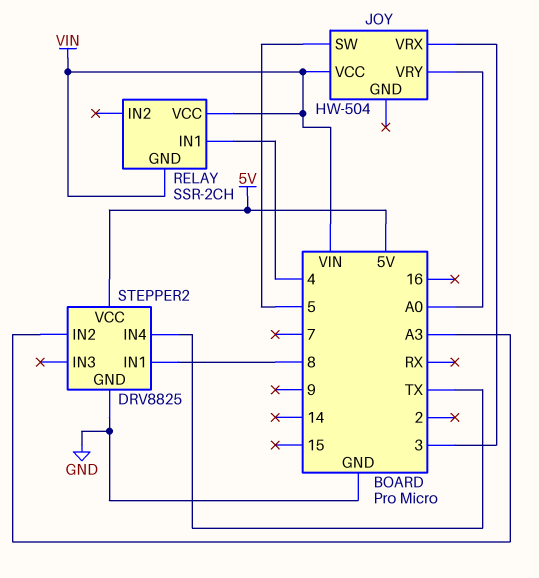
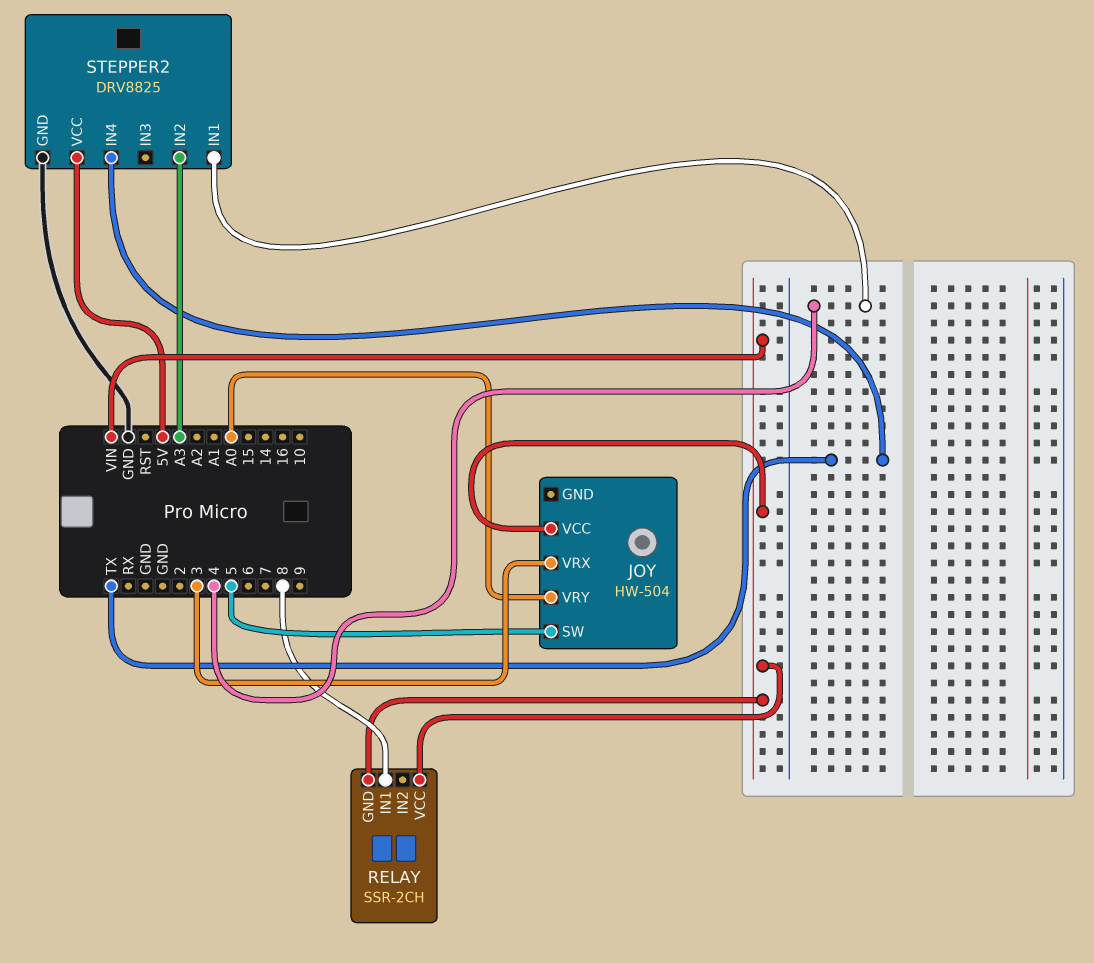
RELAY pin IN1: 4 -> 8
STEPPER2 pin IN1: 8 -> 4

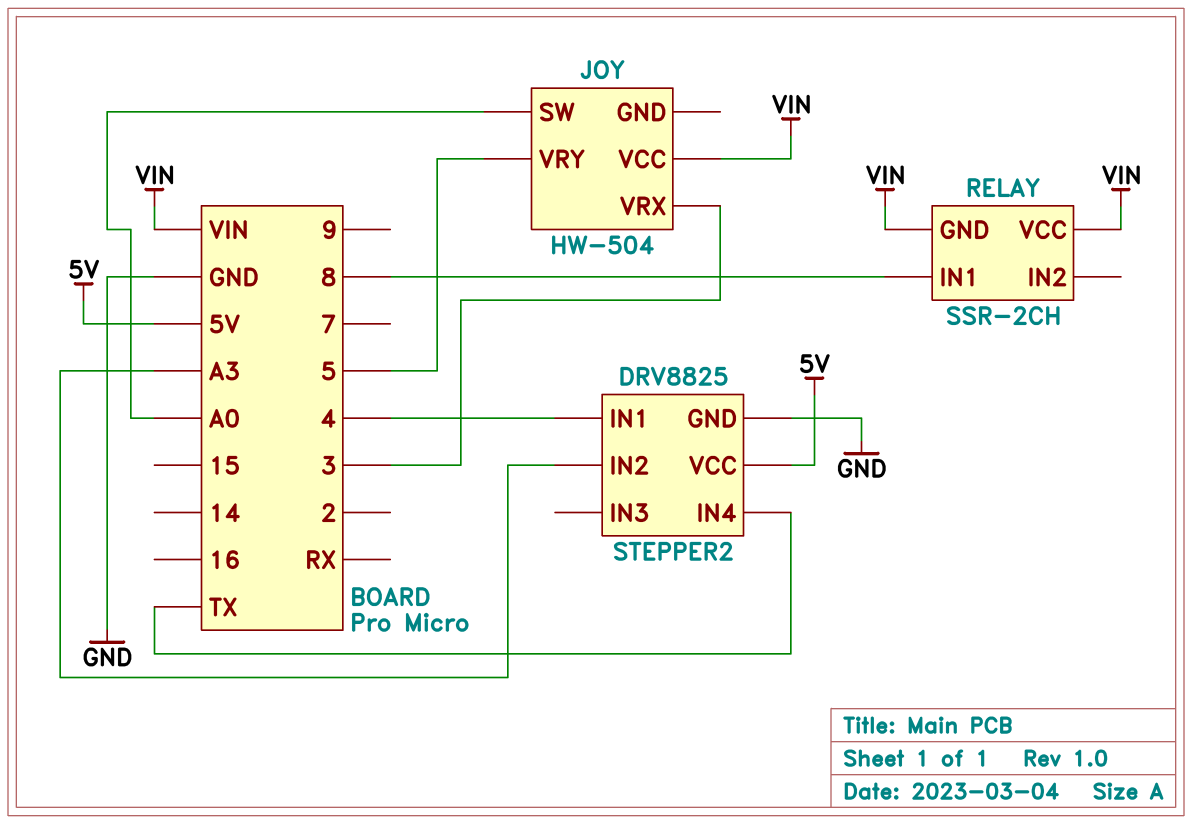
JOY pin SW: 5 -> A0
JOY pin VRY: A0 -> 5

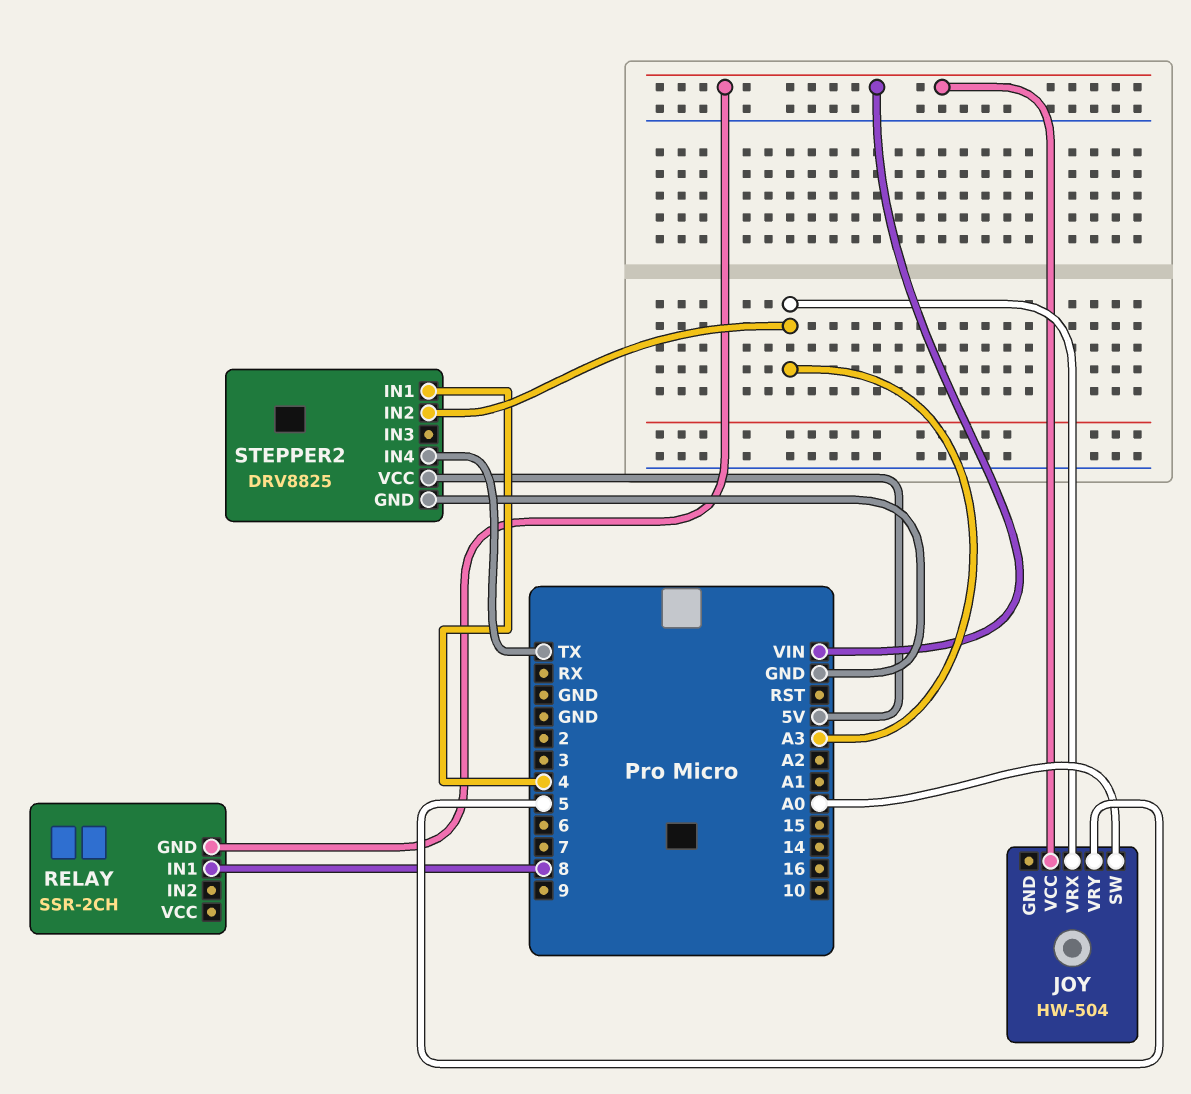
JOY pin VRX: 3 -> A3
RELAY pin VCC: VIN -> none

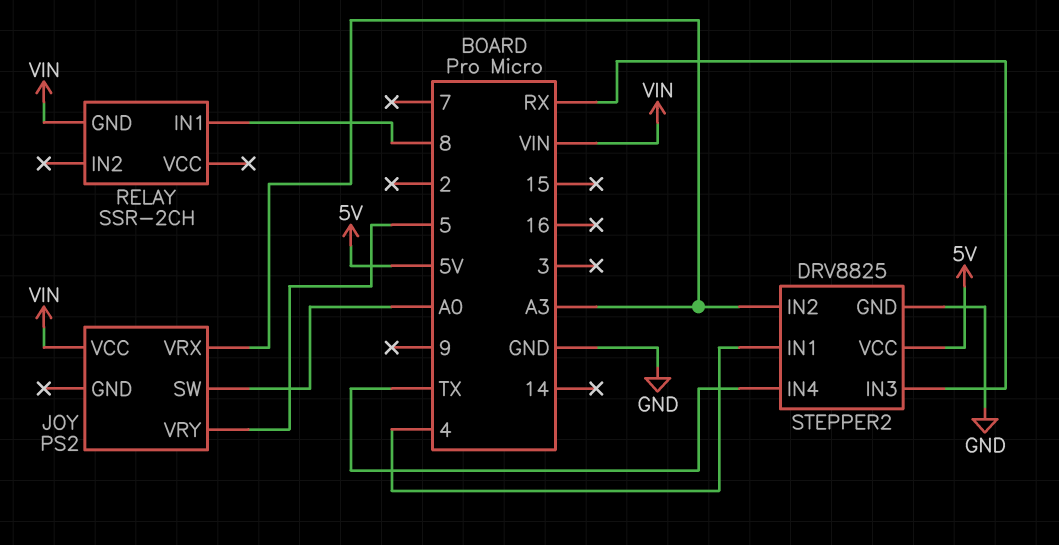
JOY: HW-504 -> PS2
STEPPER2 pin IN3: none -> RX

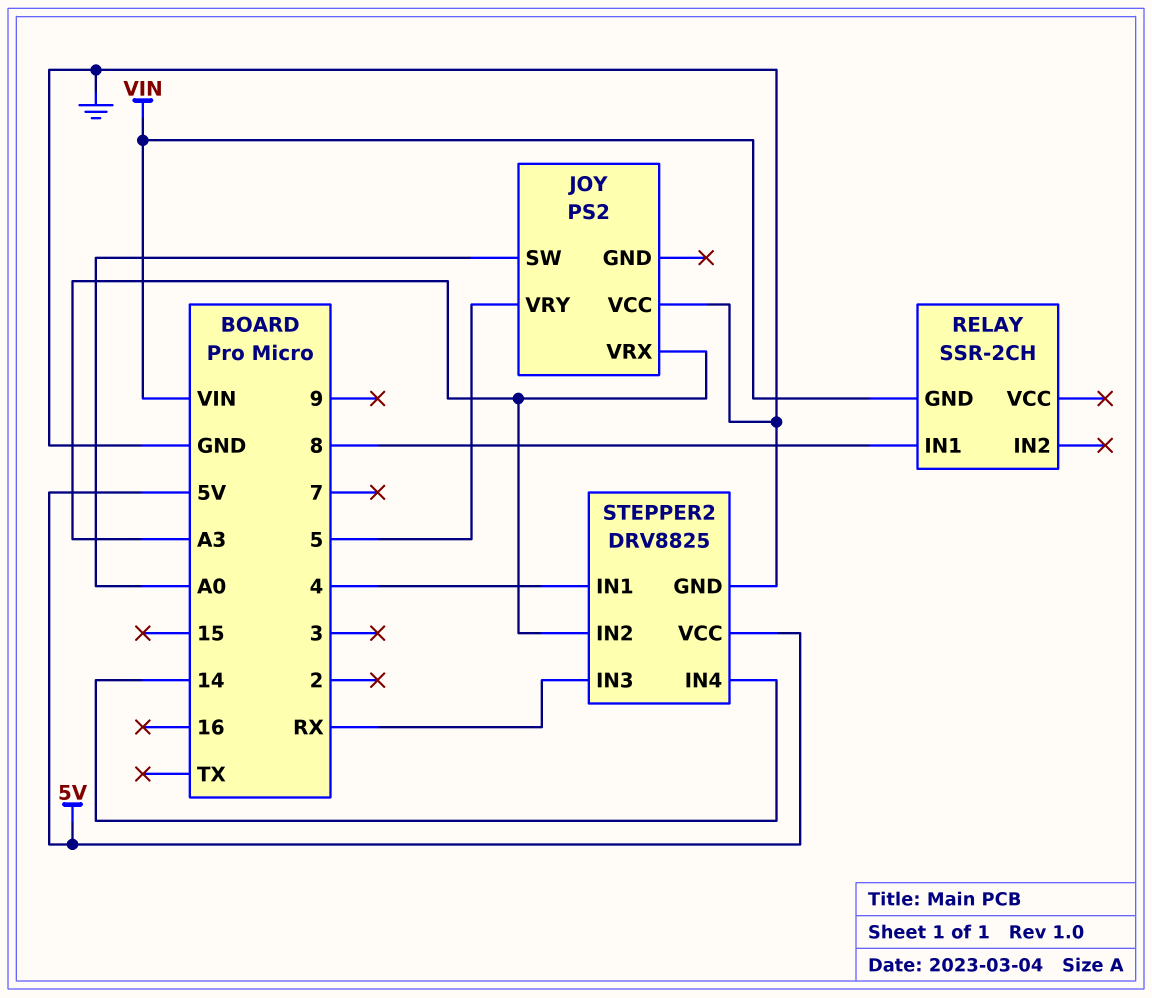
JOY pin VCC: VIN -> GND
STEPPER2 pin IN4: TX -> 14

